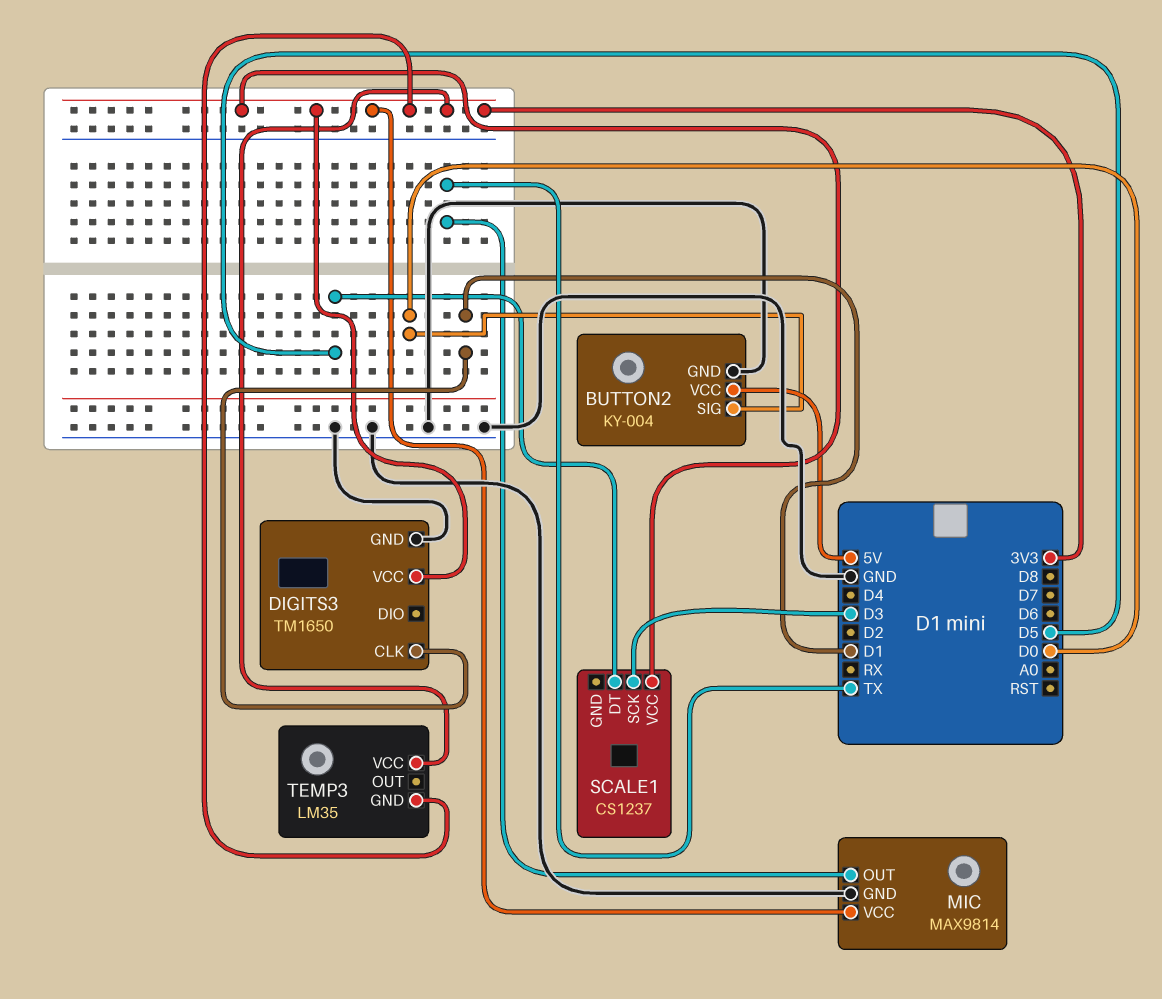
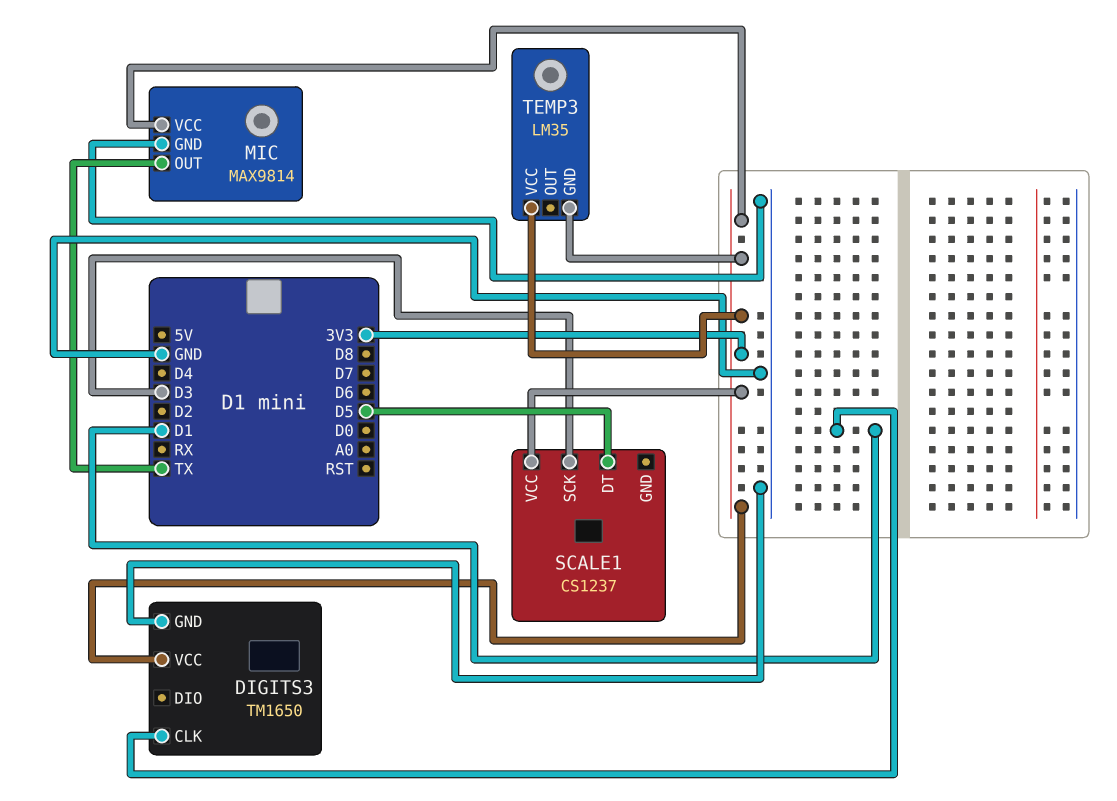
BUTTON2: KY-004 -> none
BUTTON2 pin GND: GND -> none
BUTTON2 pin SIG: D0 -> none
BUTTON2 pin VCC: 5V -> none

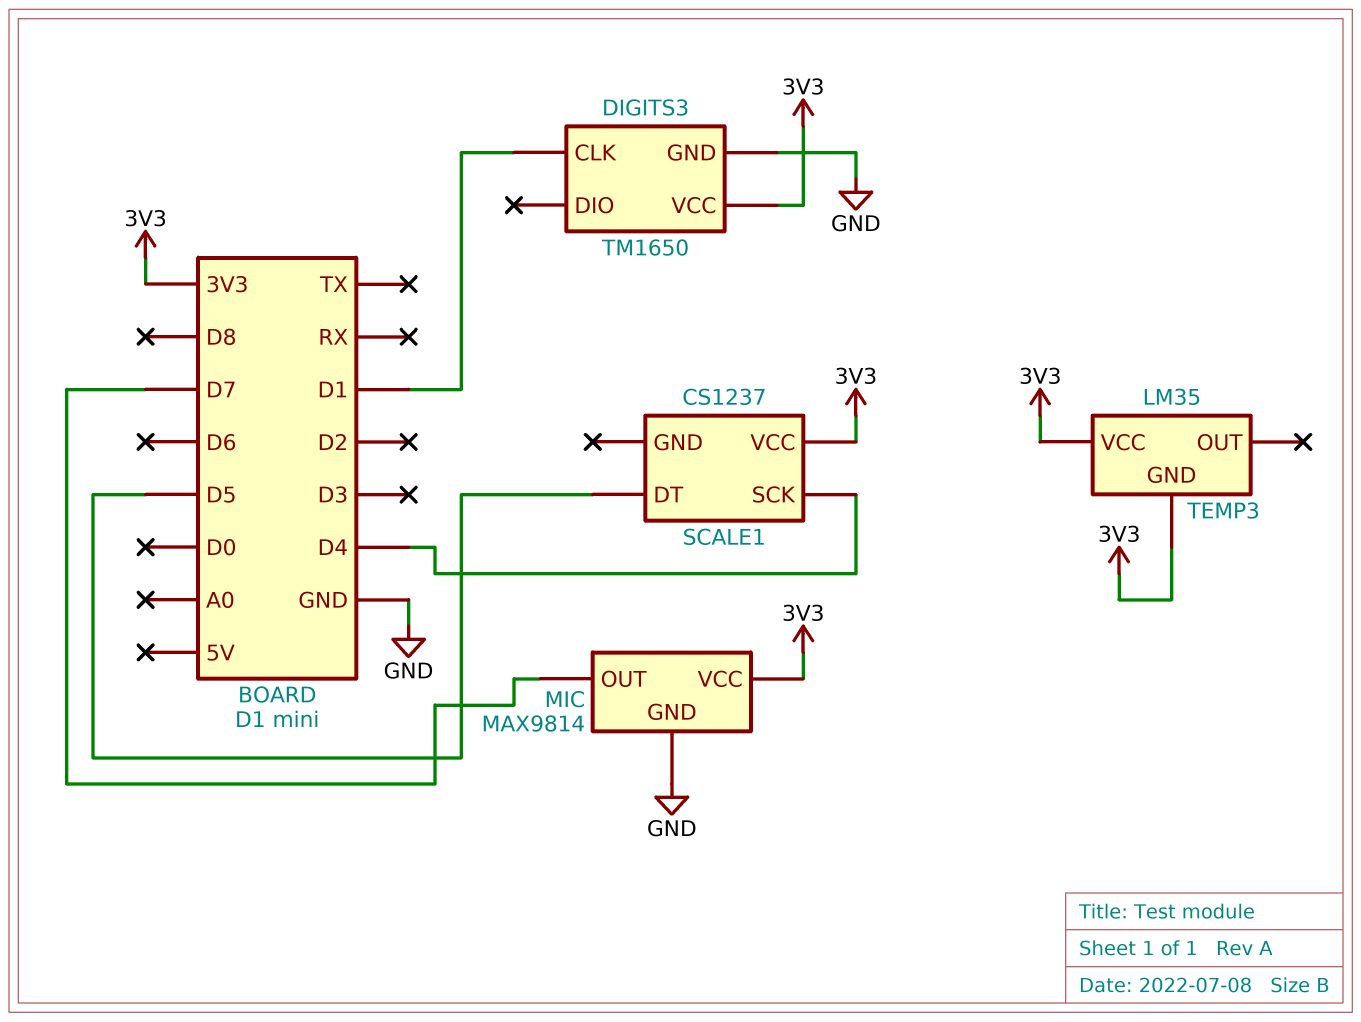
MIC pin OUT: TX -> D7
SCALE1 pin SCK: D3 -> D4

